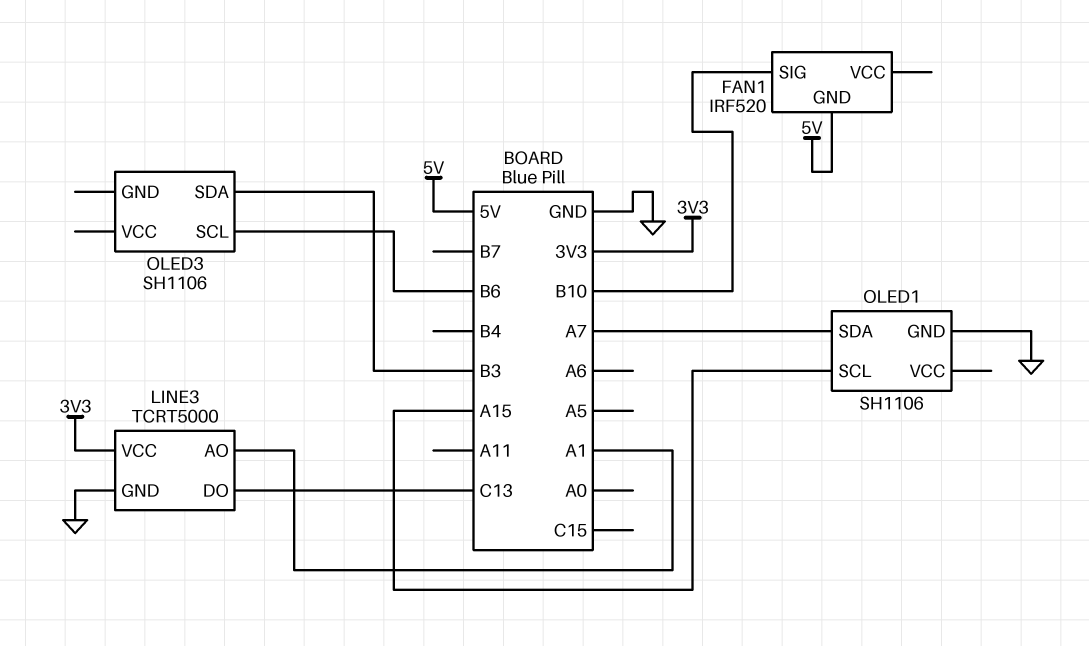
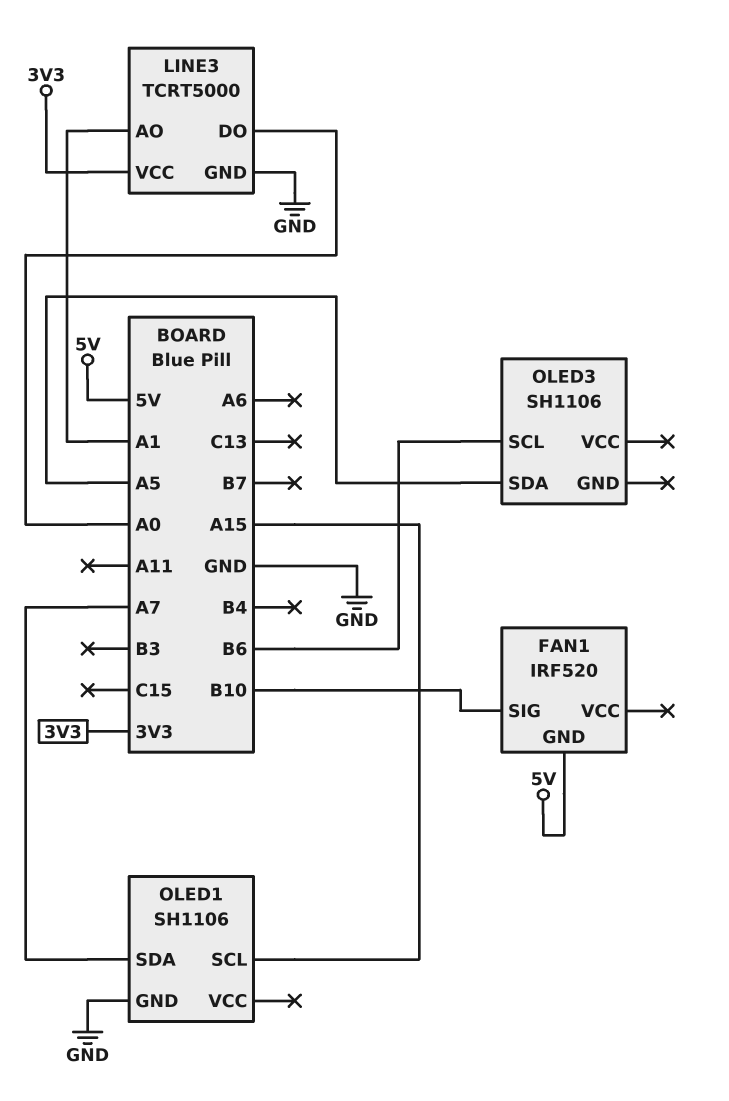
LINE3 pin DO: C13 -> A0
OLED3 pin SDA: B3 -> A5

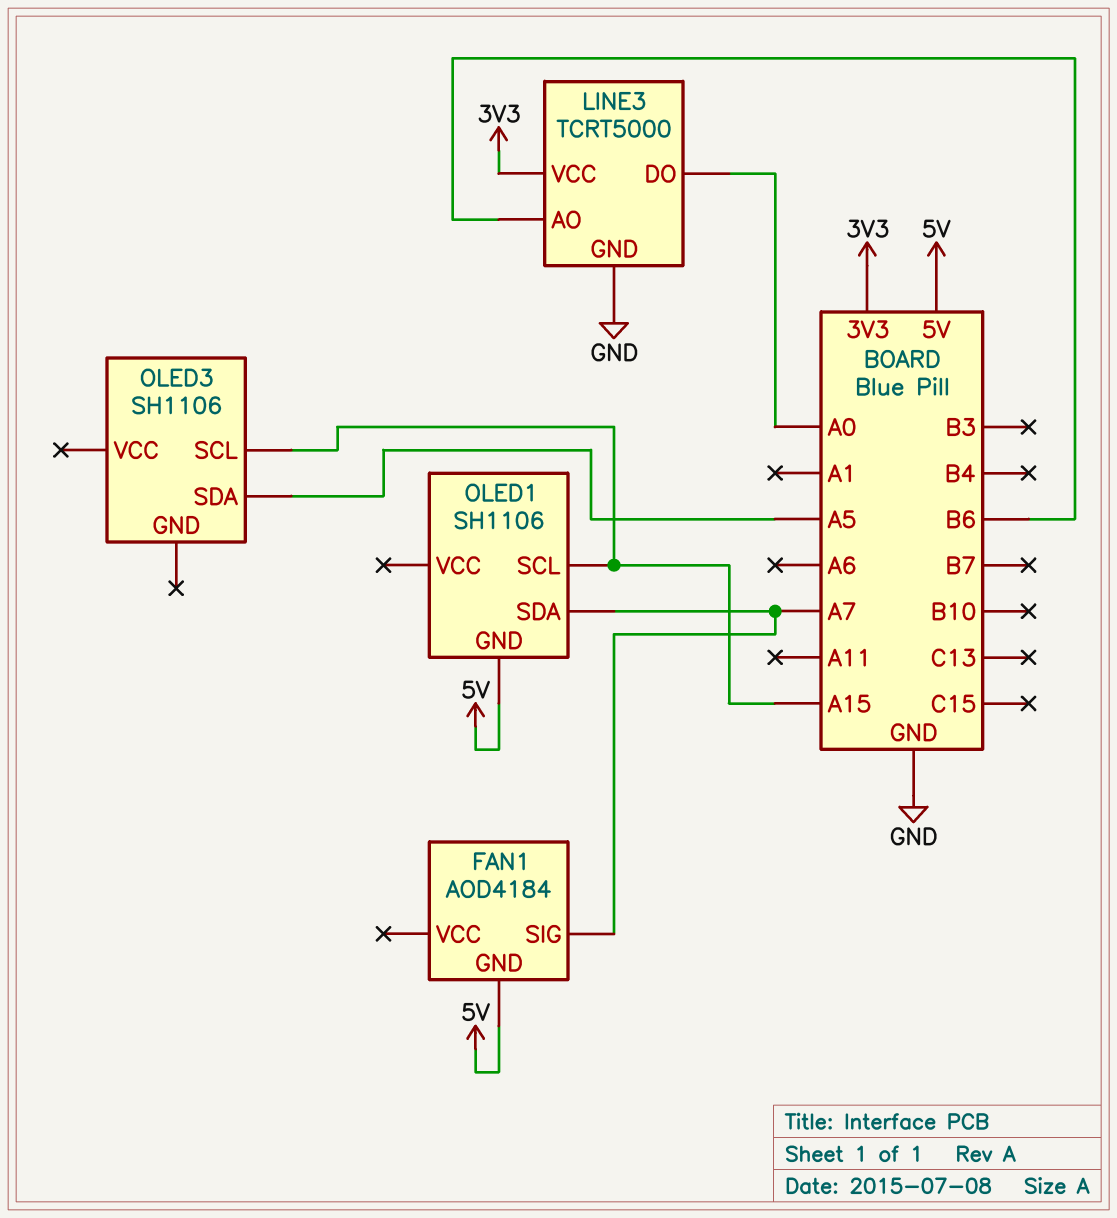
FAN1: IRF520 -> AOD4184
FAN1 pin SIG: B10 -> A7
LINE3 pin AO: A1 -> B6
OLED1 pin GND: GND -> 5V
OLED3 pin SCL: B6 -> A15

